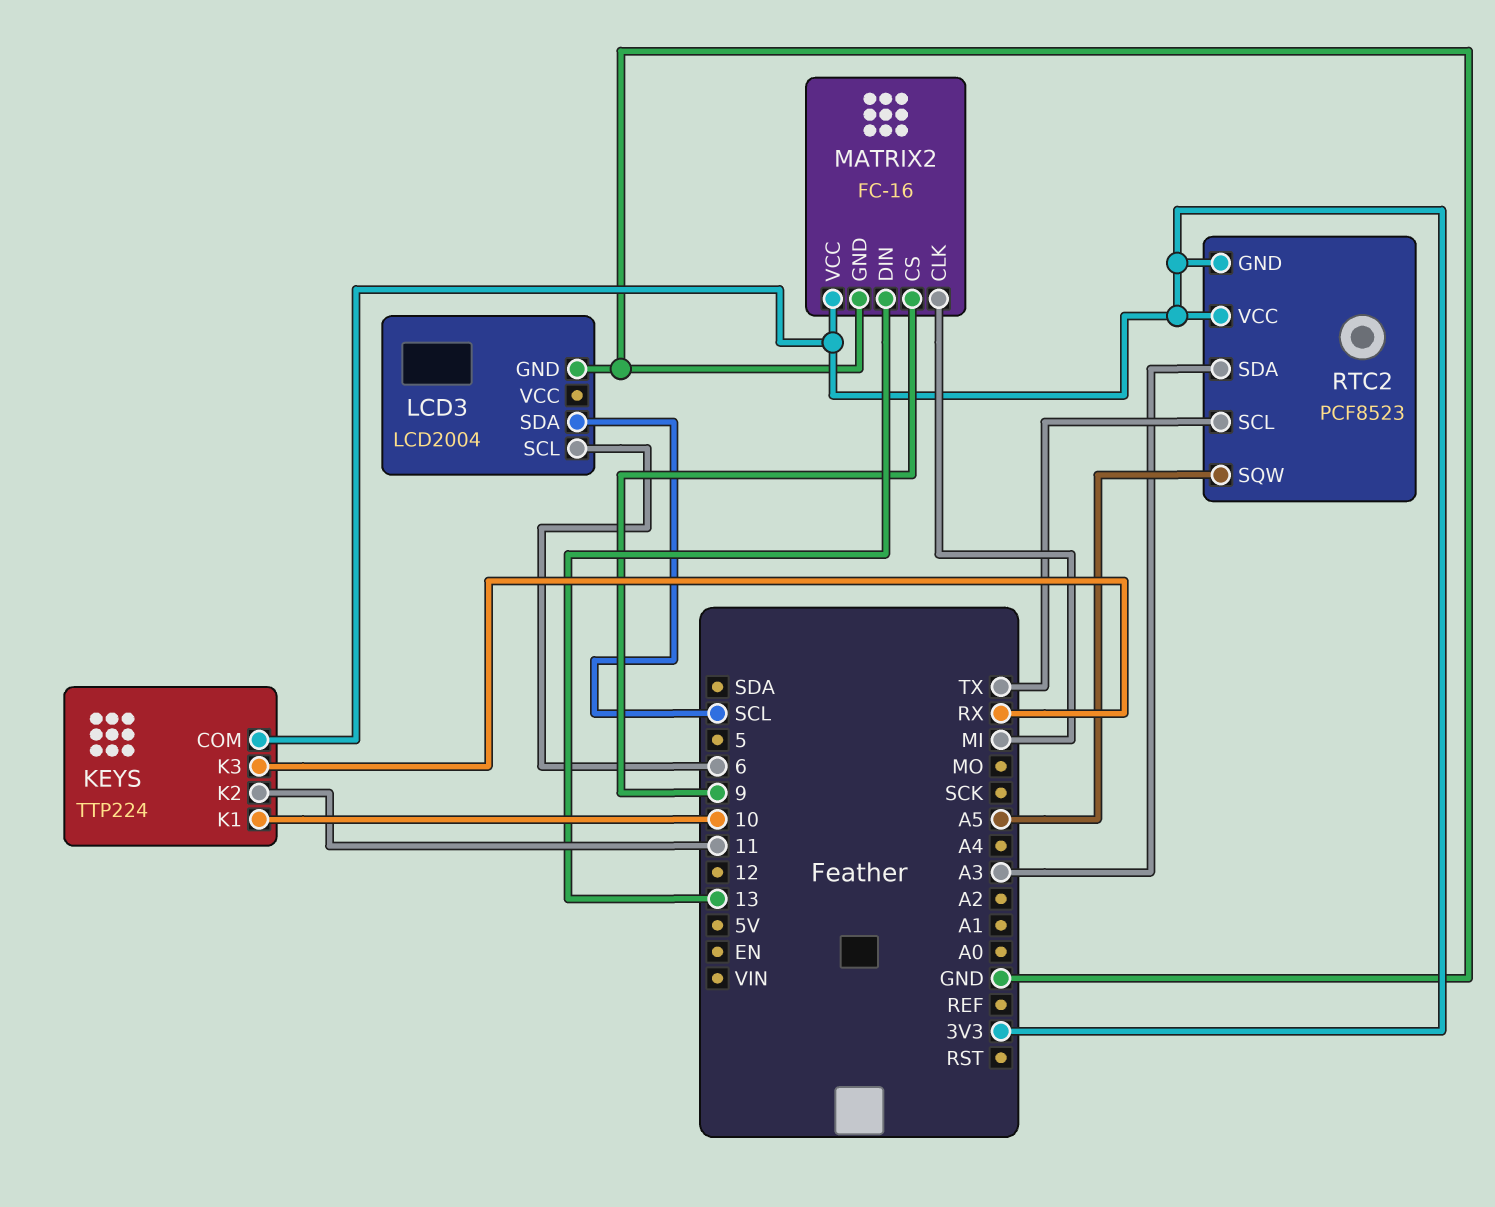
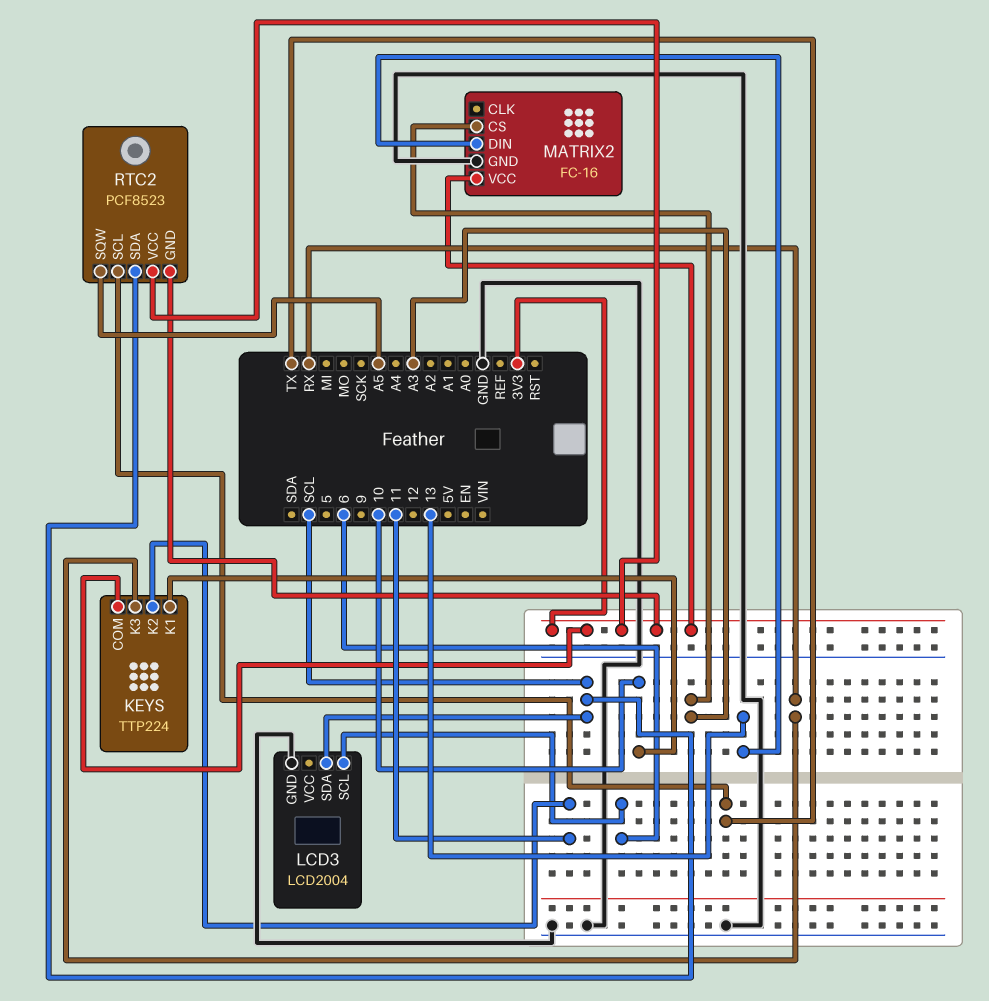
MATRIX2 pin CLK: MI -> none
MATRIX2 pin CS: 9 -> A3
RTC2 pin SDA: A3 -> SCL

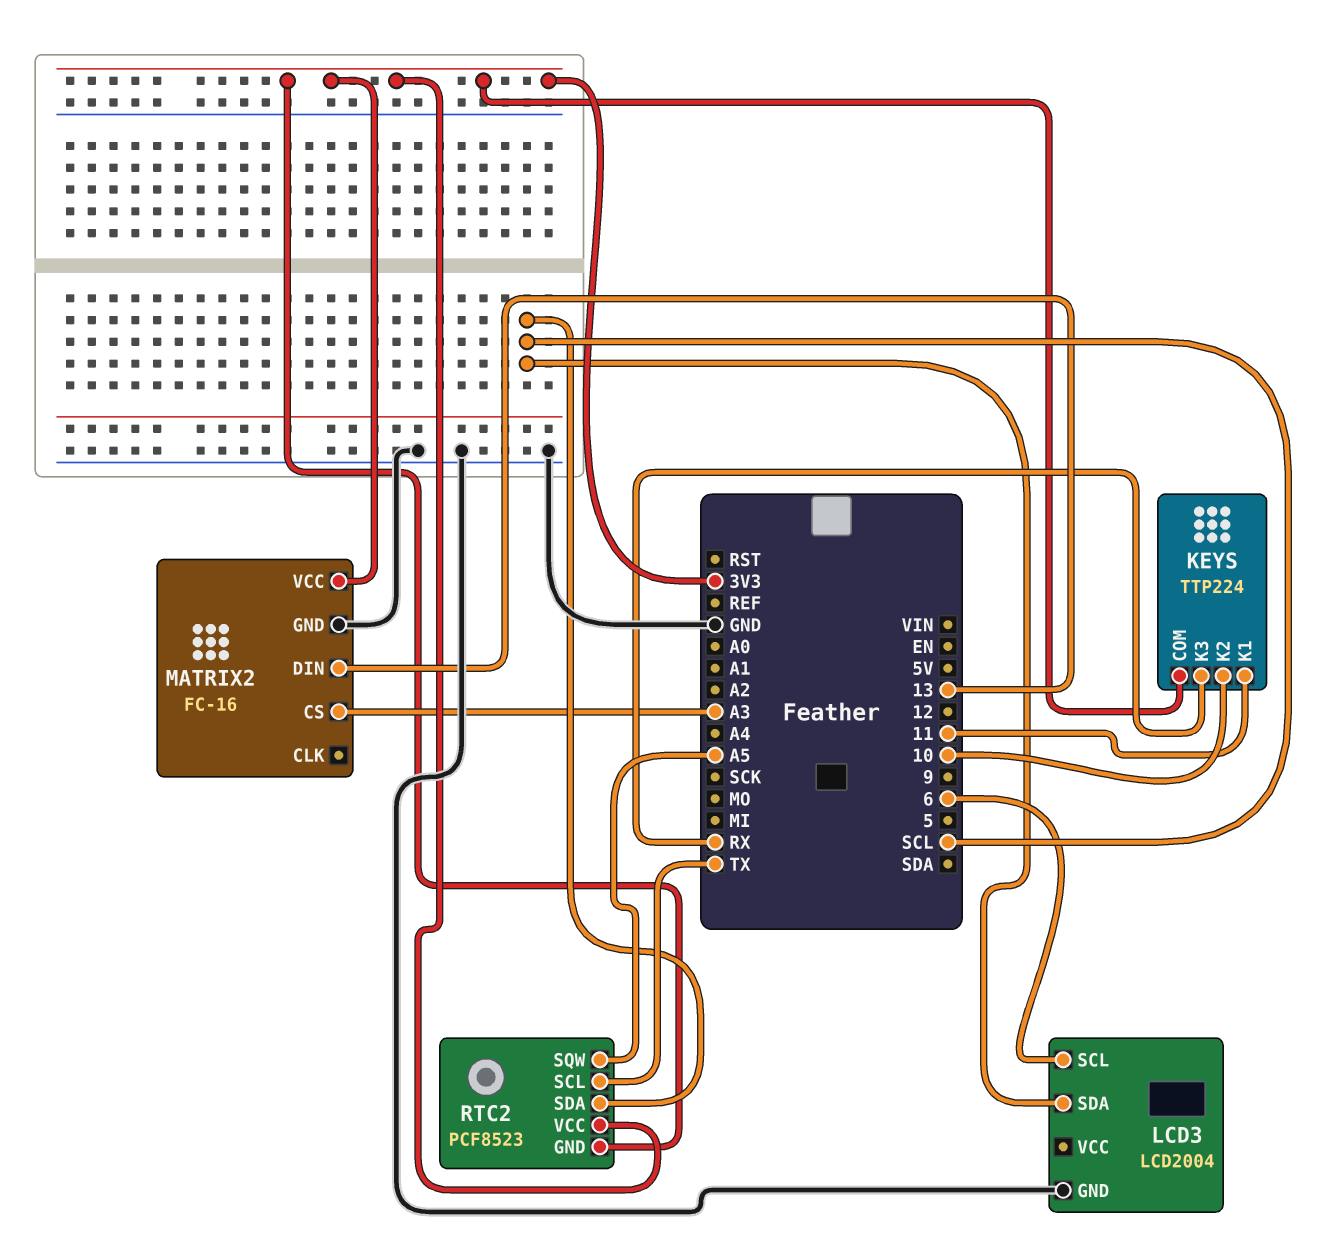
KEYS pin K1: 10 -> 11
KEYS pin K2: 11 -> 10

